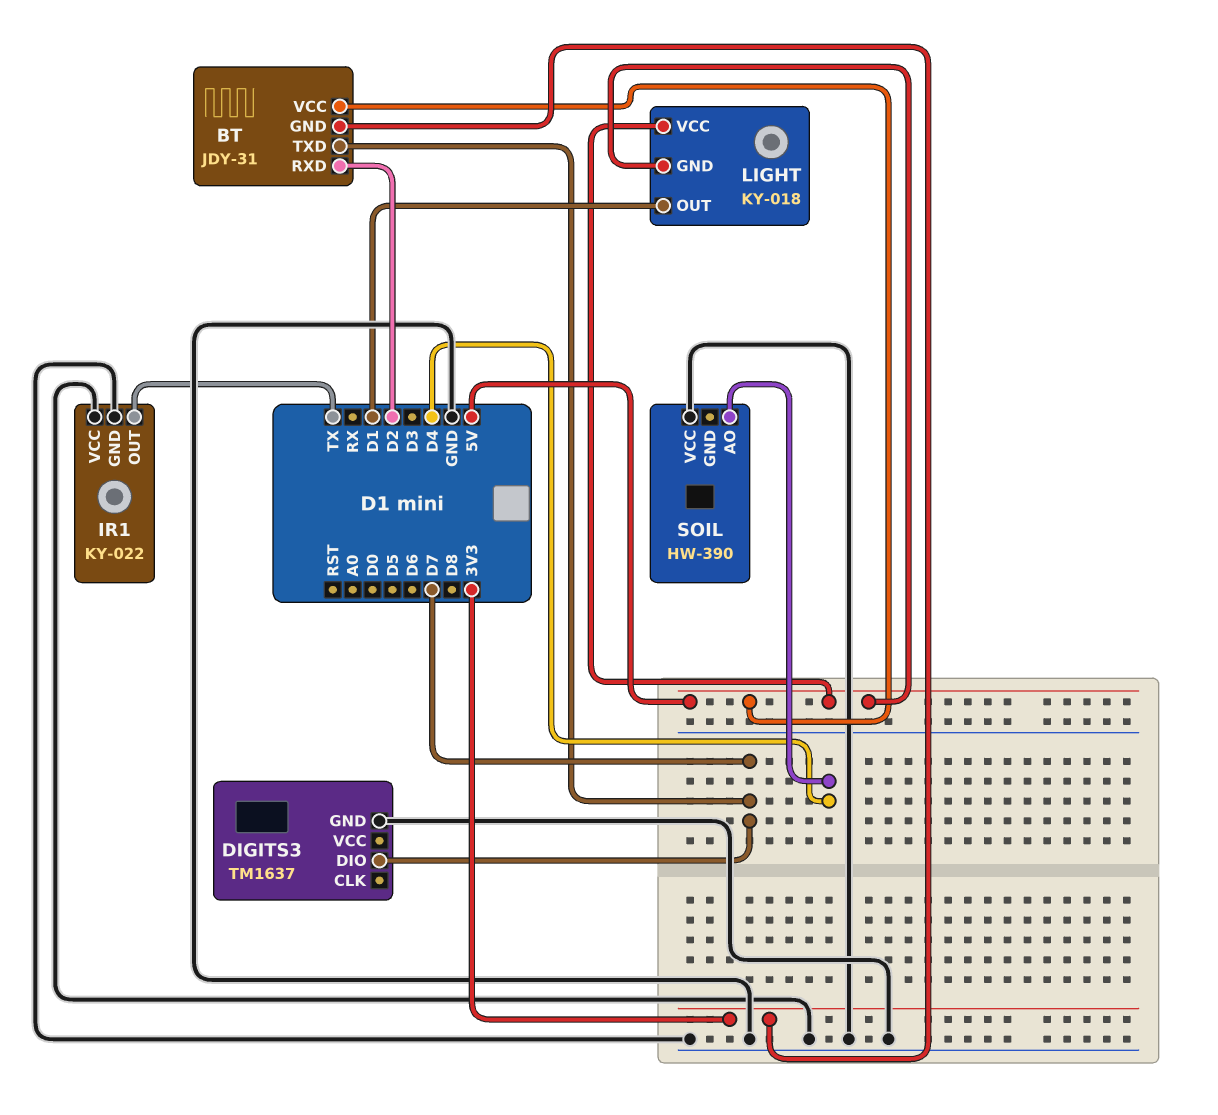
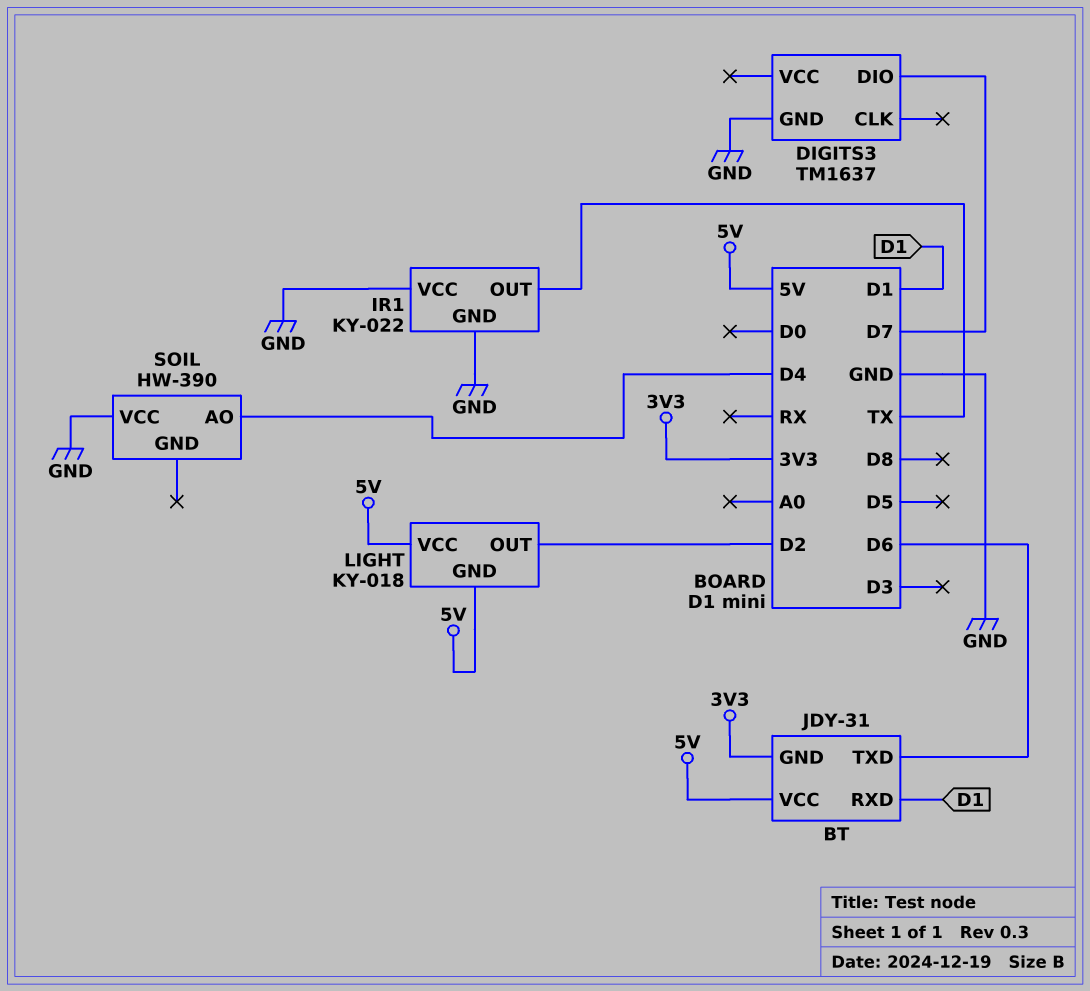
BT pin RXD: D2 -> D1
BT pin TXD: D7 -> D6
LIGHT pin OUT: D1 -> D2

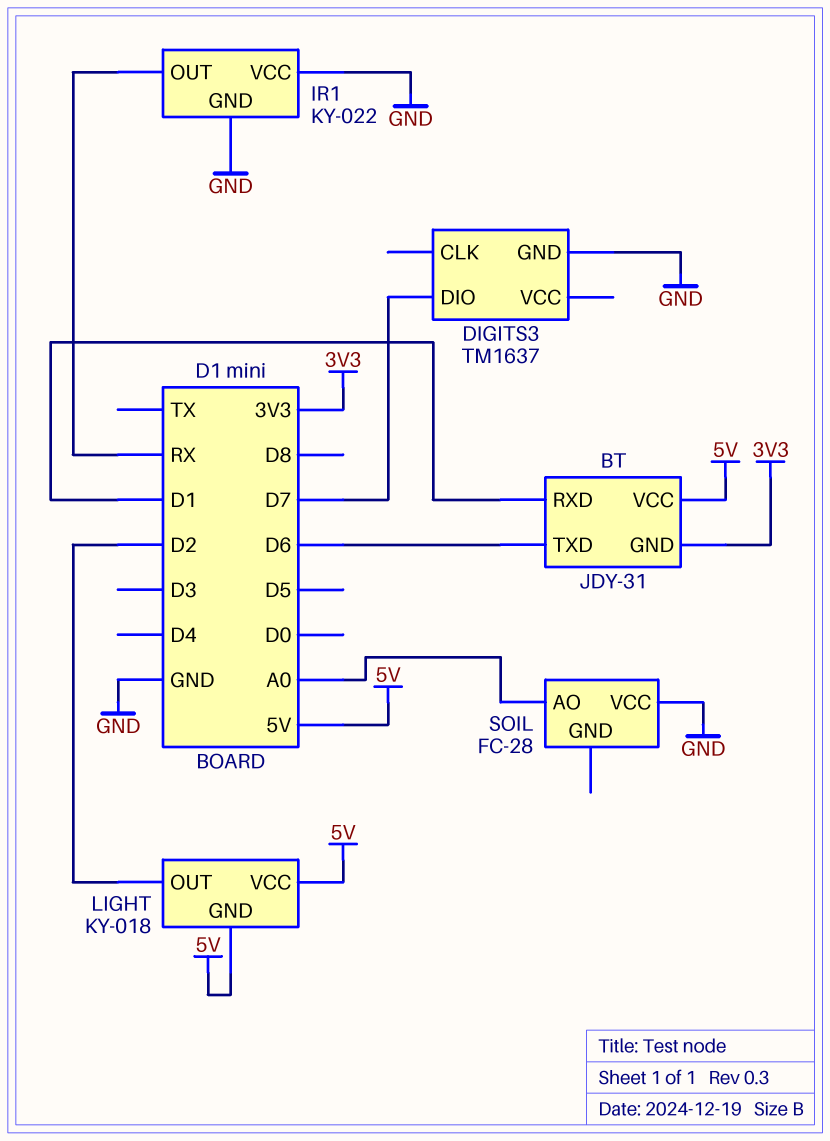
IR1 pin OUT: TX -> RX
SOIL: HW-390 -> FC-28
SOIL pin AO: D4 -> A0

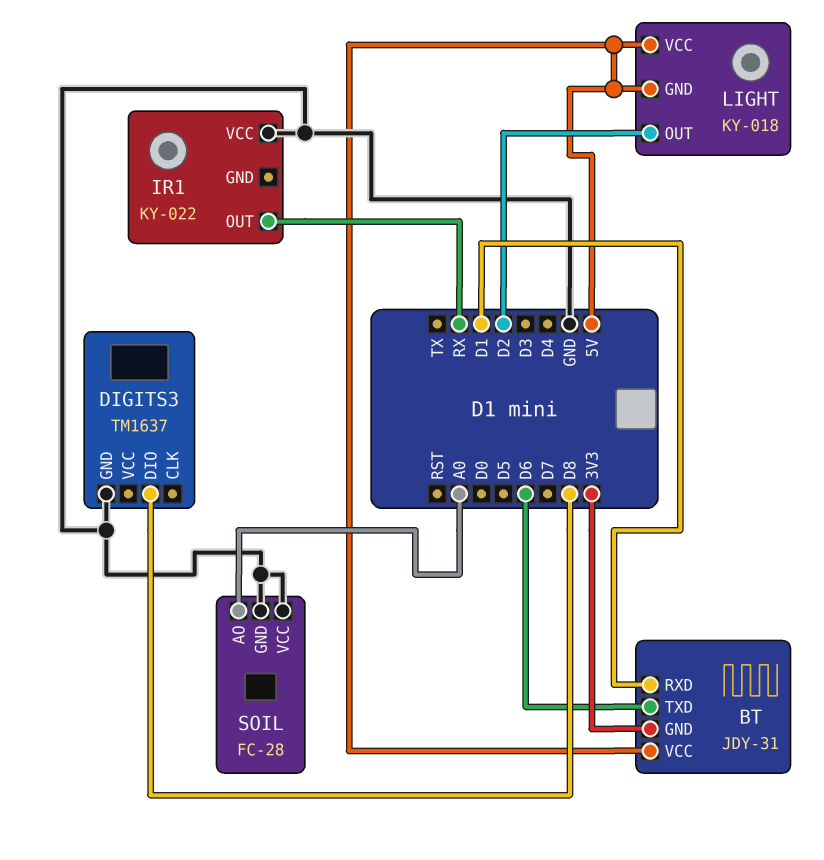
DIGITS3 pin DIO: D7 -> D8
IR1 pin GND: GND -> none
SOIL pin GND: none -> GND

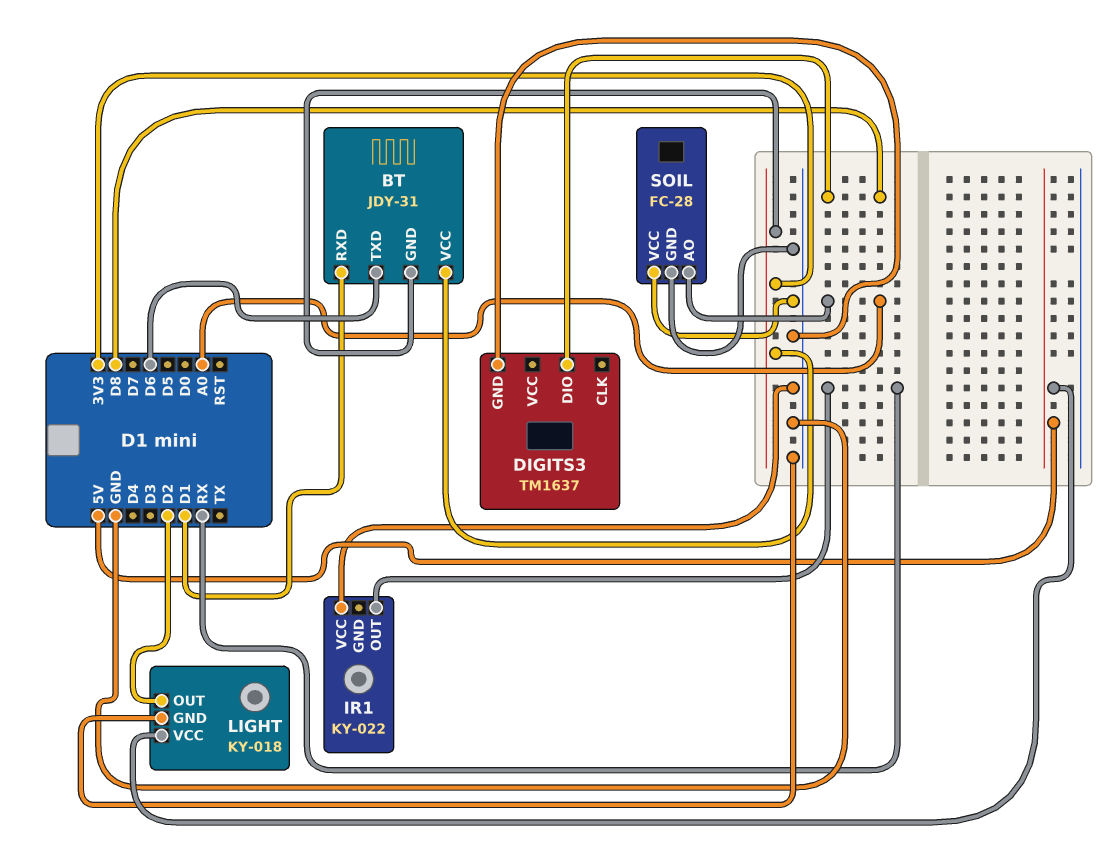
BT pin VCC: 5V -> 3V3
LIGHT pin GND: 5V -> GND

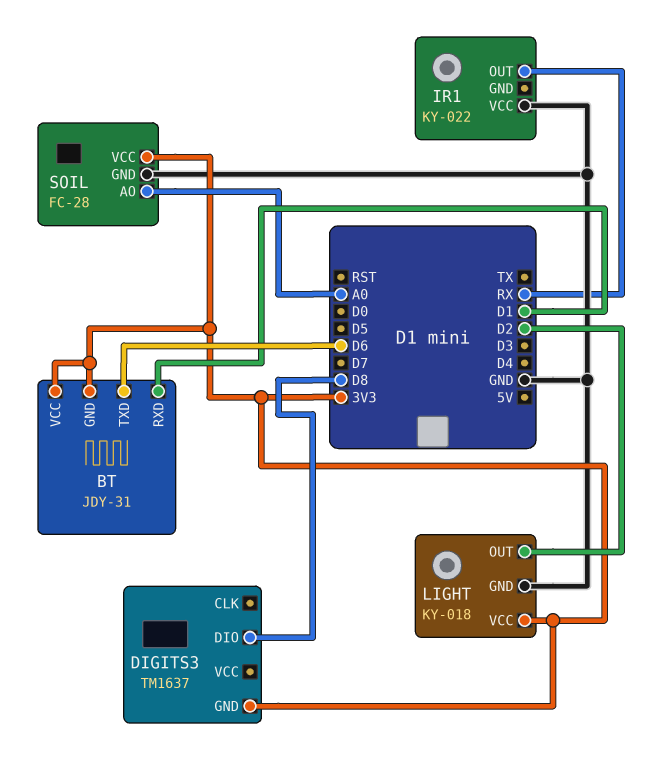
DIGITS3 pin GND: GND -> 3V3
LIGHT pin VCC: 5V -> 3V3
SOIL pin VCC: GND -> 3V3

